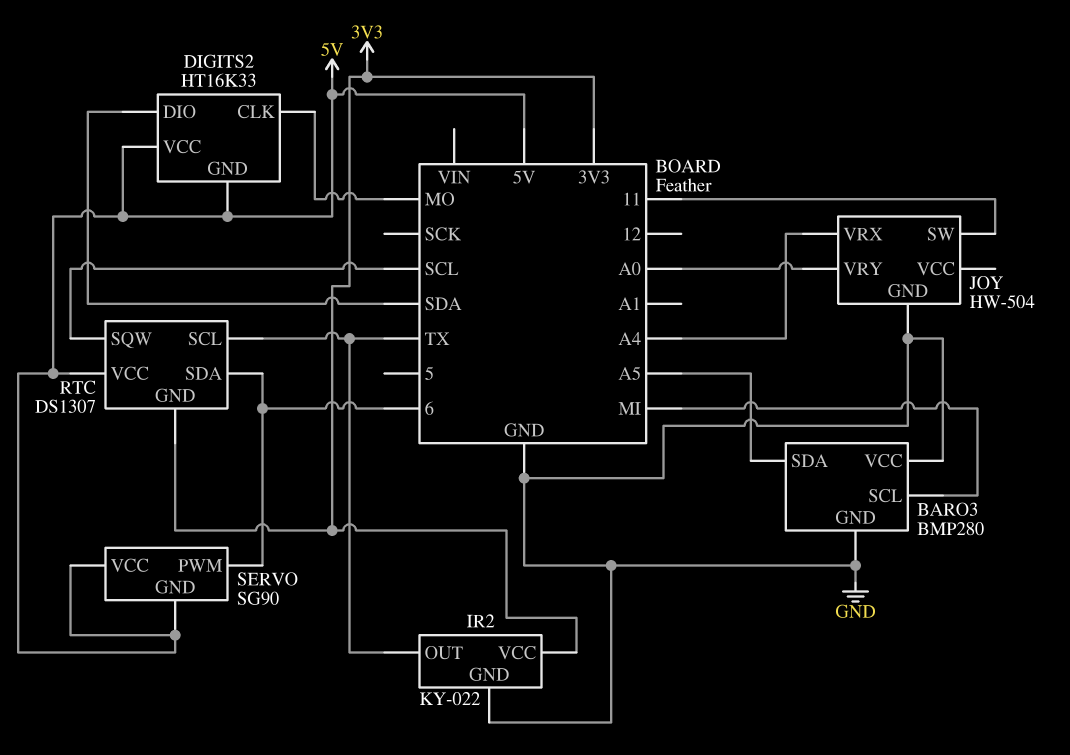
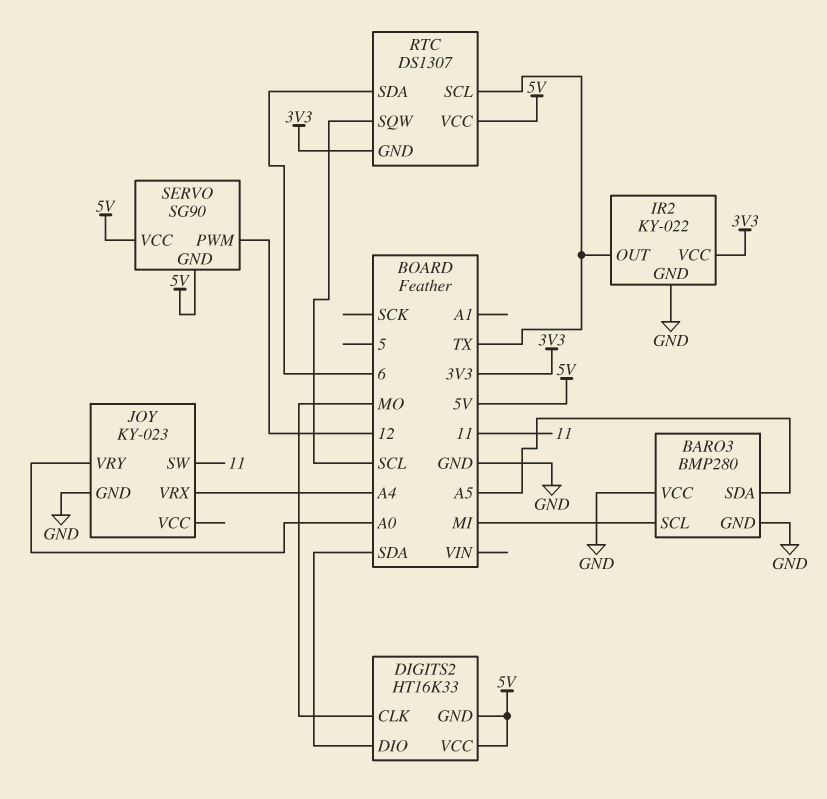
JOY: HW-504 -> KY-023
SERVO pin PWM: 6 -> 12

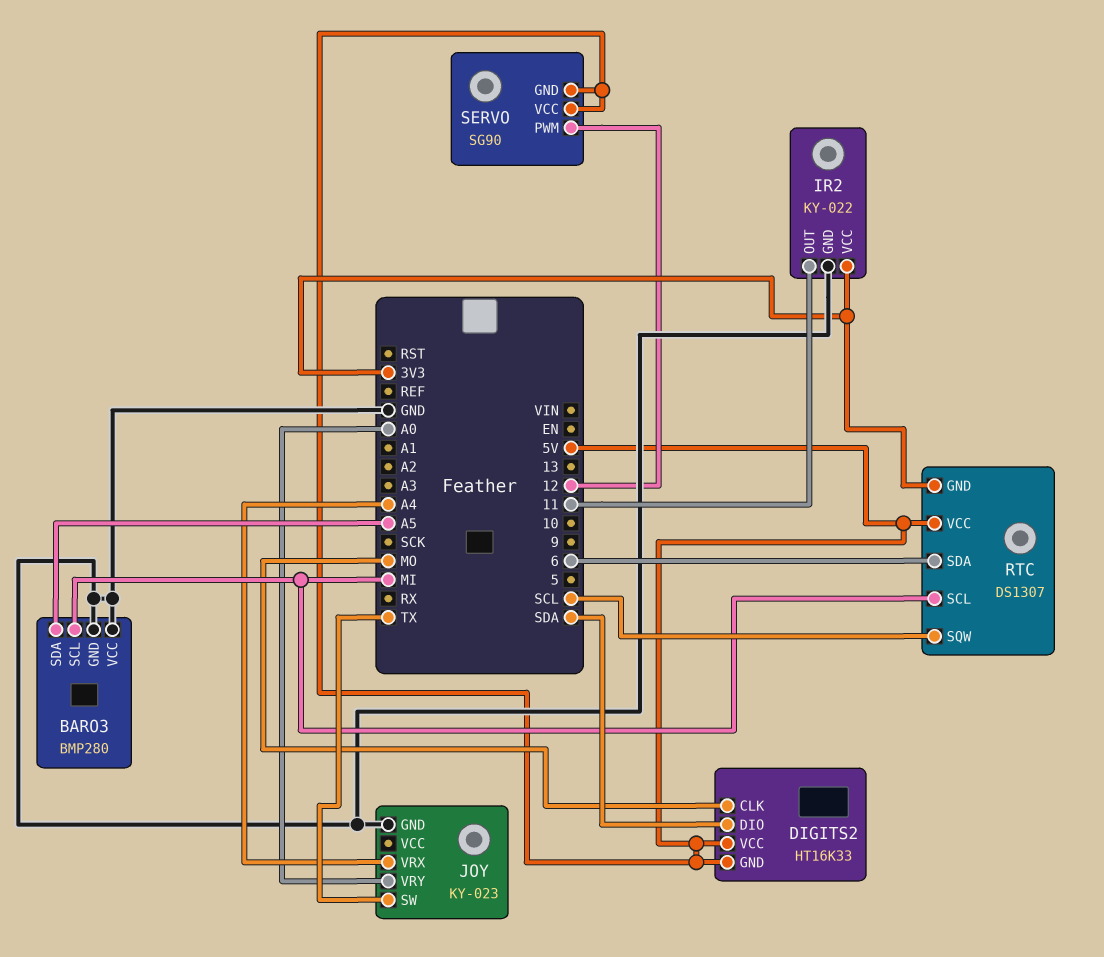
IR2 pin OUT: TX -> 11
JOY pin SW: 11 -> TX
RTC pin SCL: TX -> MI

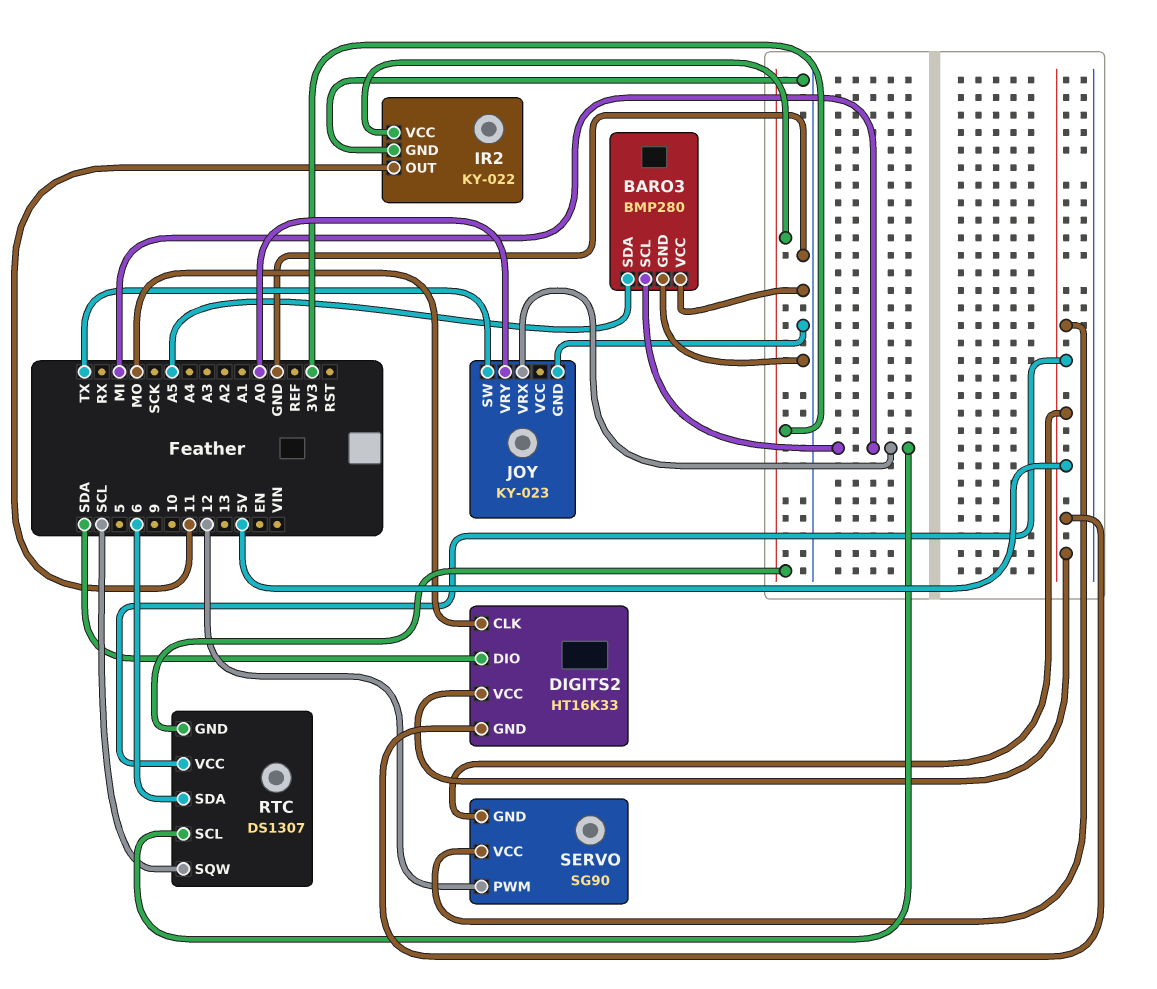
JOY pin VRX: A4 -> MI

